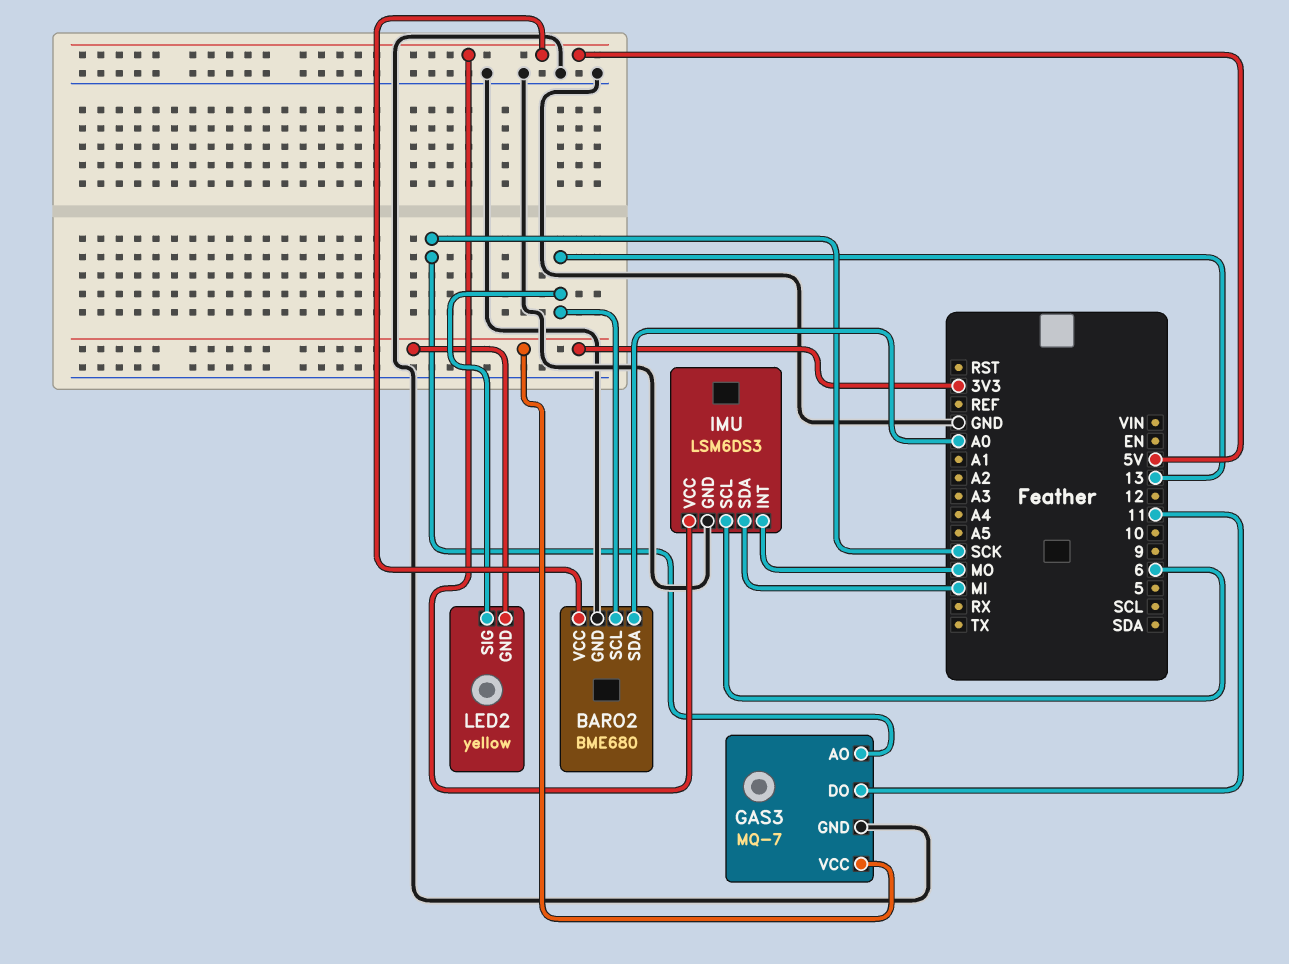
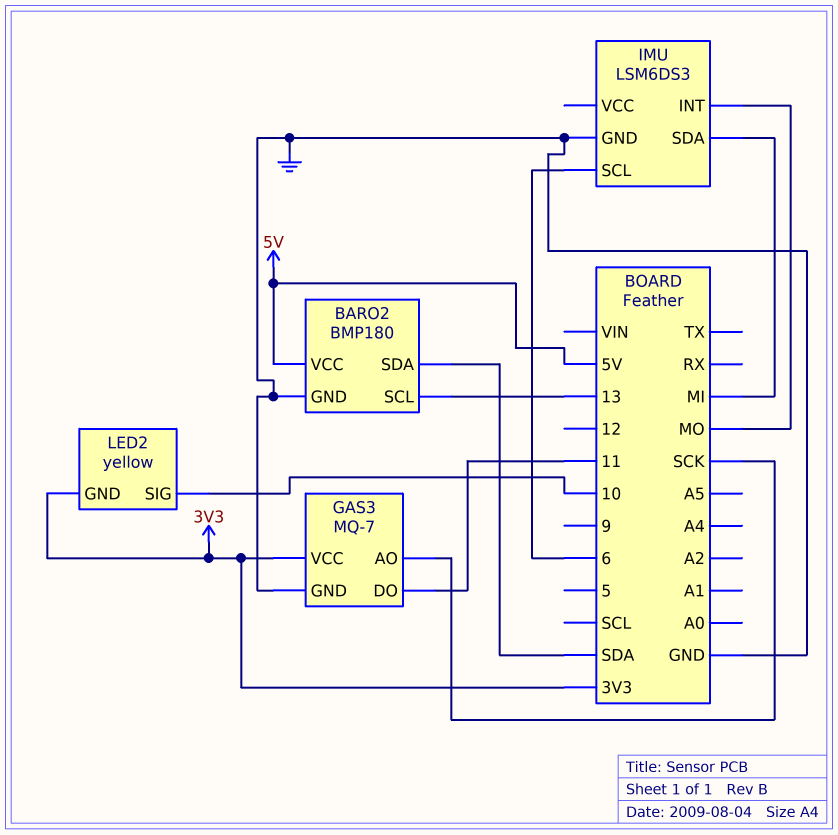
BARO2: BME680 -> BMP180
BARO2 pin SDA: A0 -> SDA
IMU pin VCC: 5V -> none
LED2 pin SIG: 13 -> 10

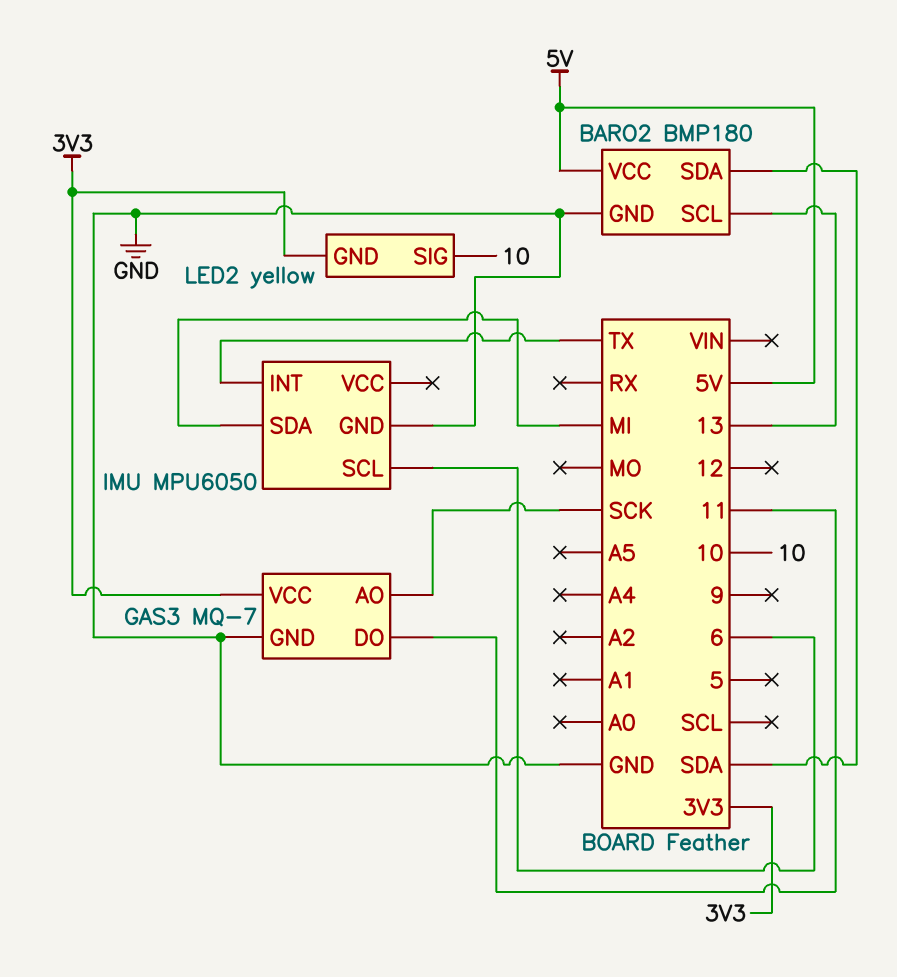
IMU: LSM6DS3 -> MPU6050
IMU pin INT: MO -> TX

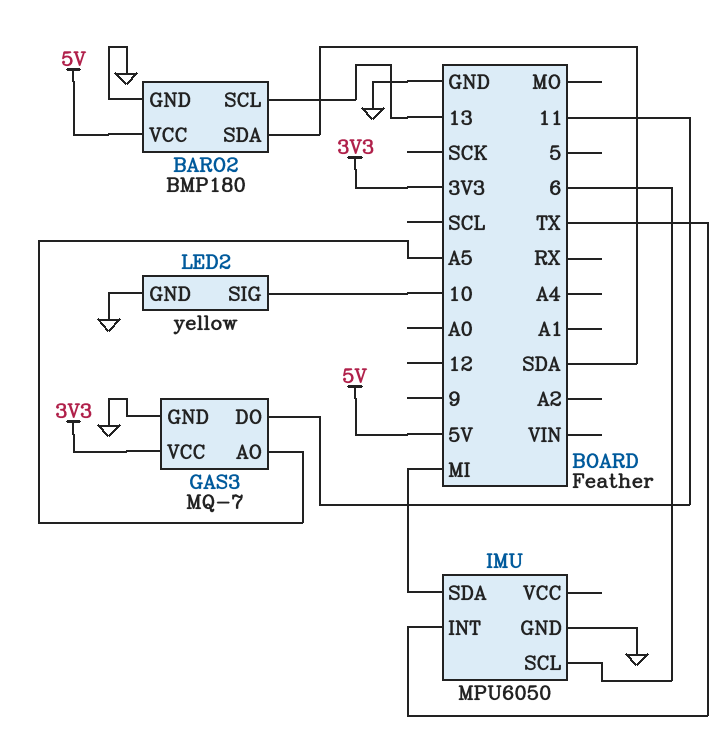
GAS3 pin AO: SCK -> A5
LED2 pin GND: 3V3 -> GND

